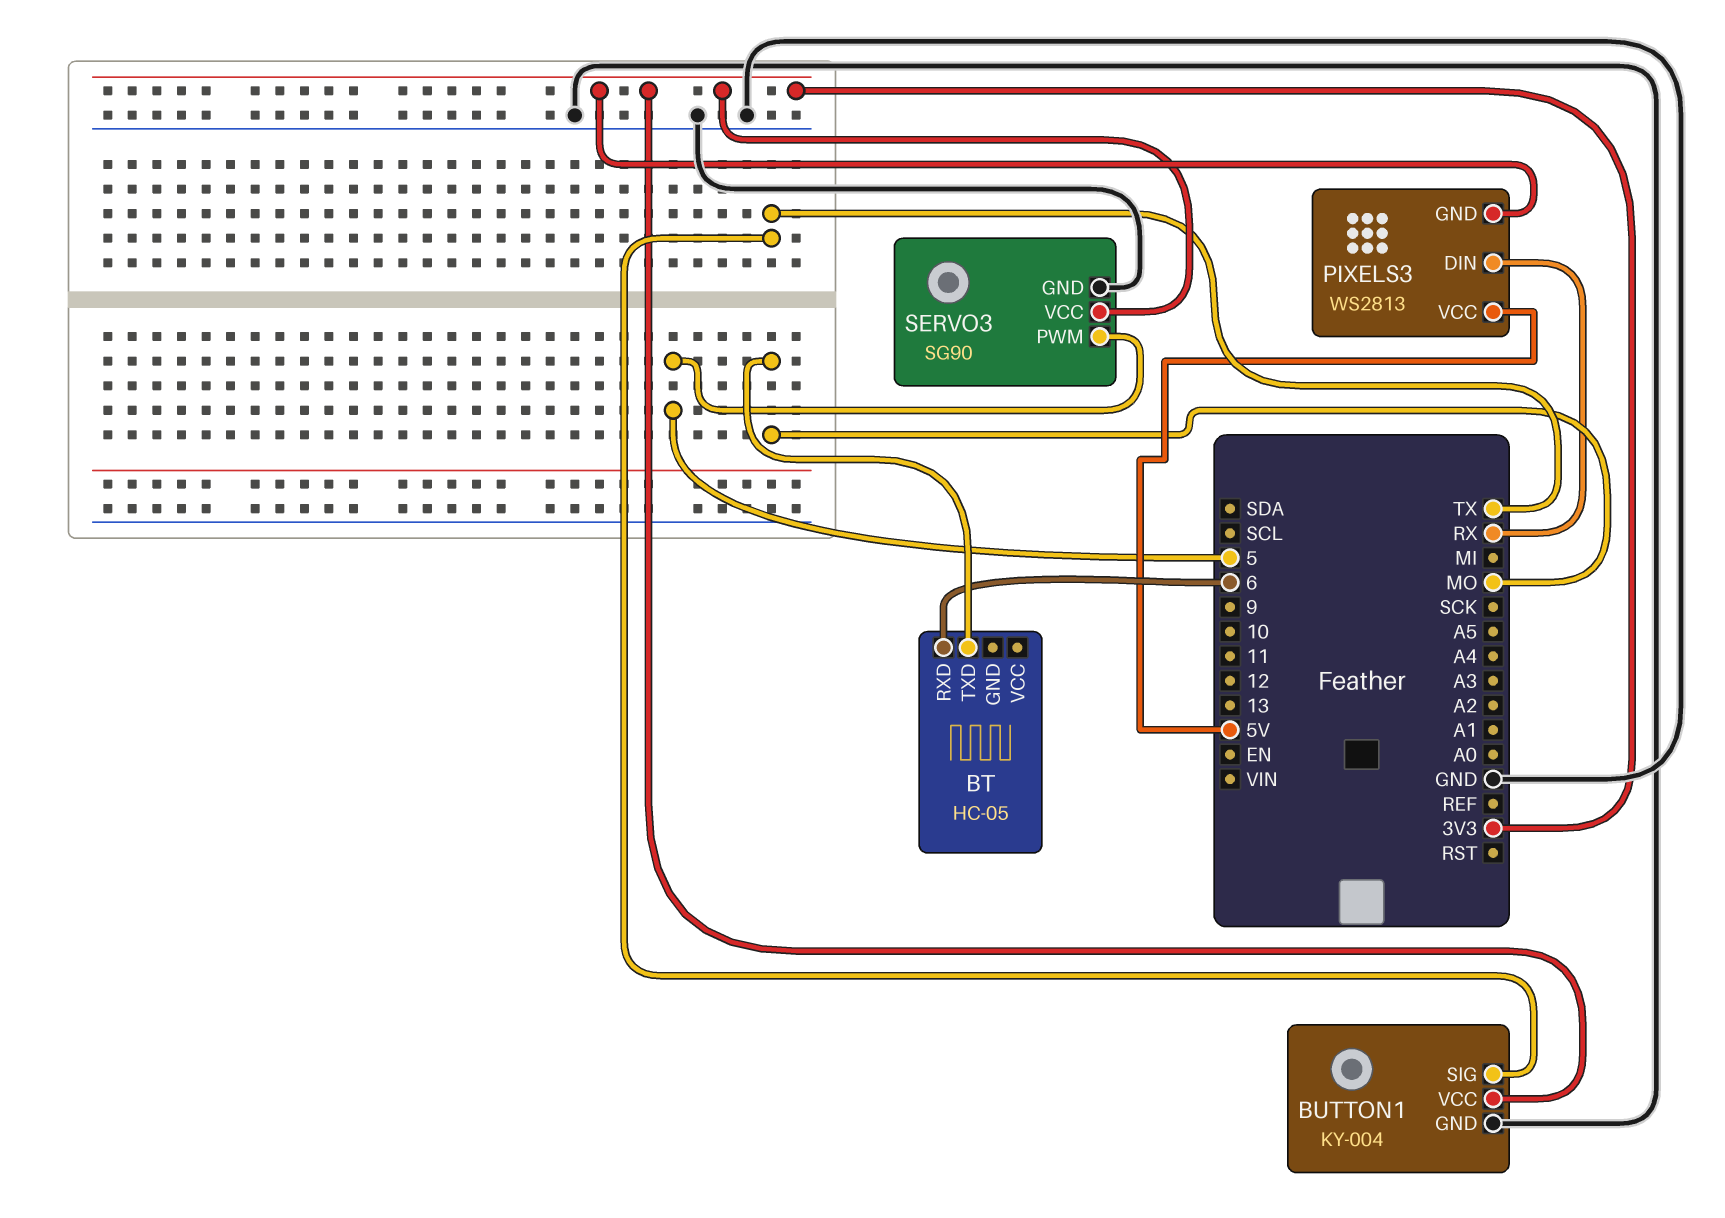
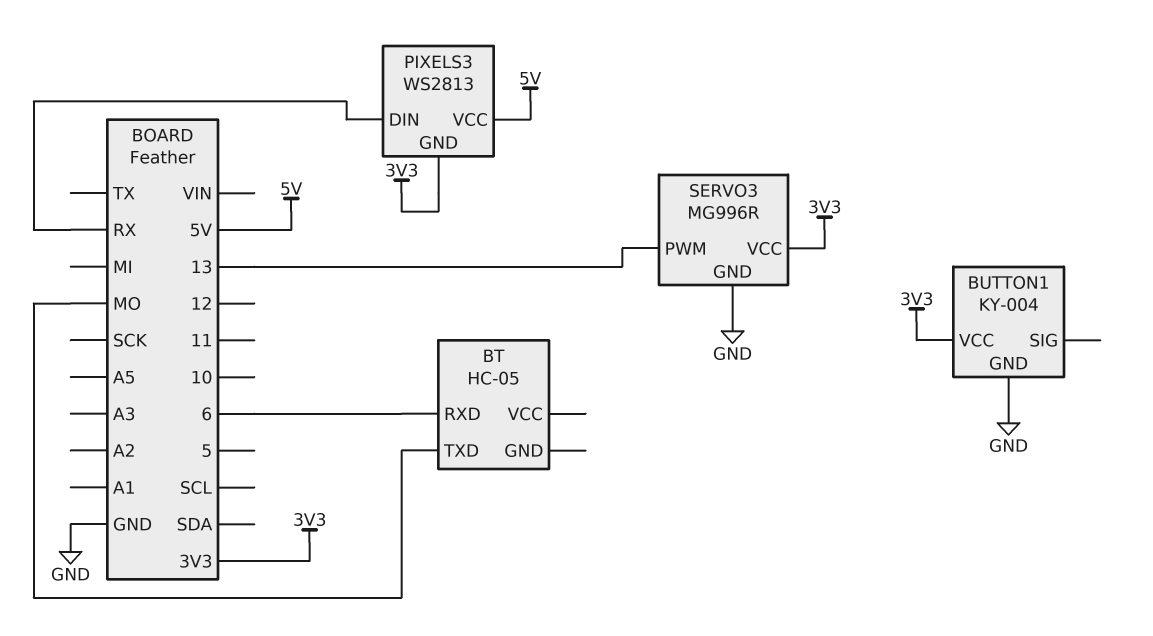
BUTTON1 pin SIG: TX -> none
SERVO3: SG90 -> MG996R
SERVO3 pin PWM: 5 -> 13

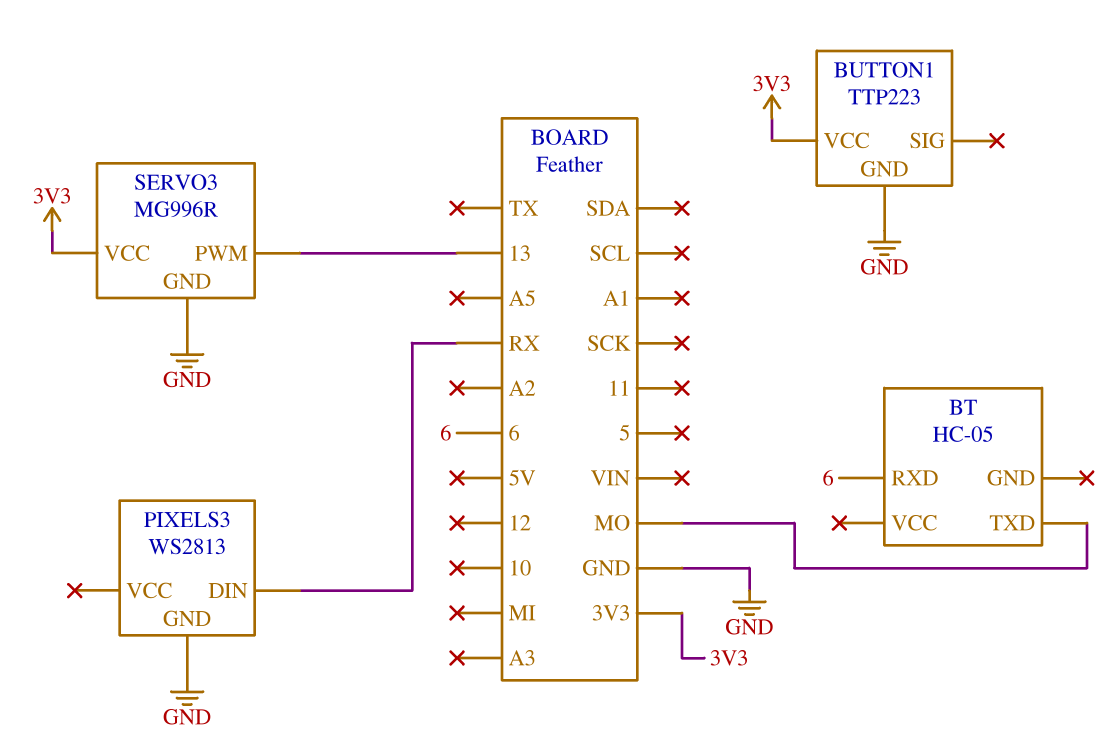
BUTTON1: KY-004 -> TTP223
PIXELS3 pin GND: 3V3 -> GND
PIXELS3 pin VCC: 5V -> none

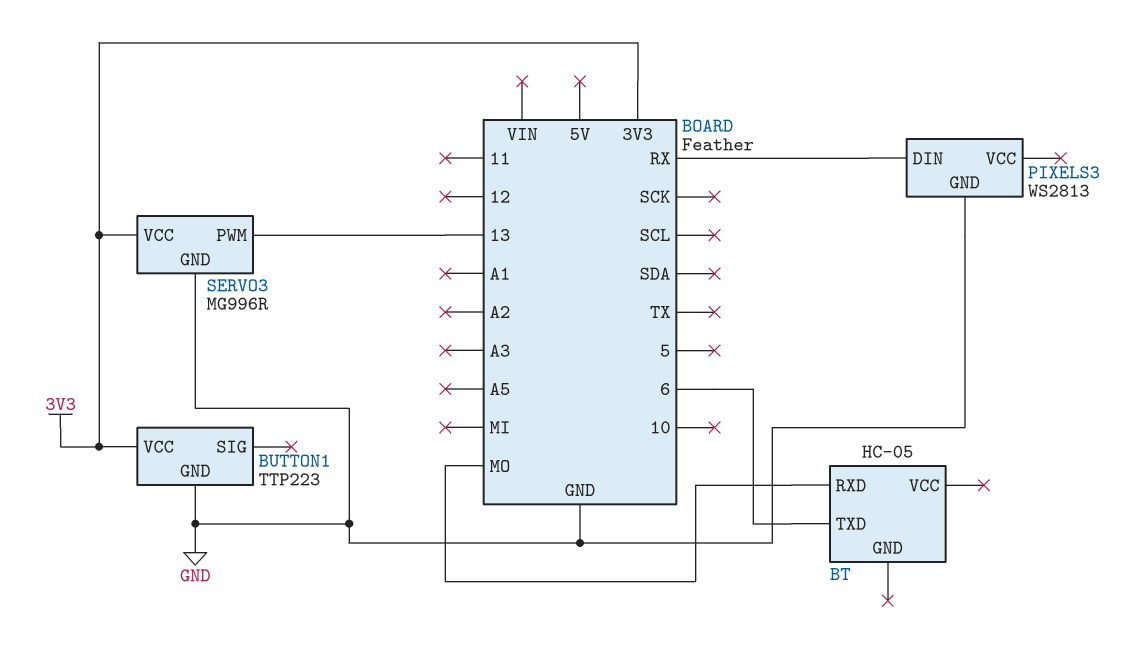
BT pin RXD: 6 -> MO
BT pin TXD: MO -> 6

